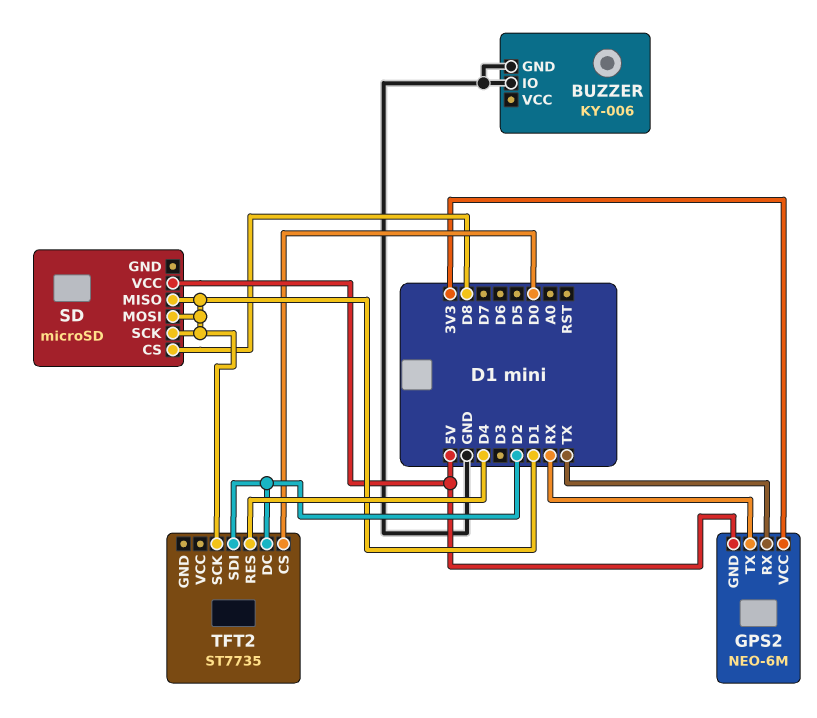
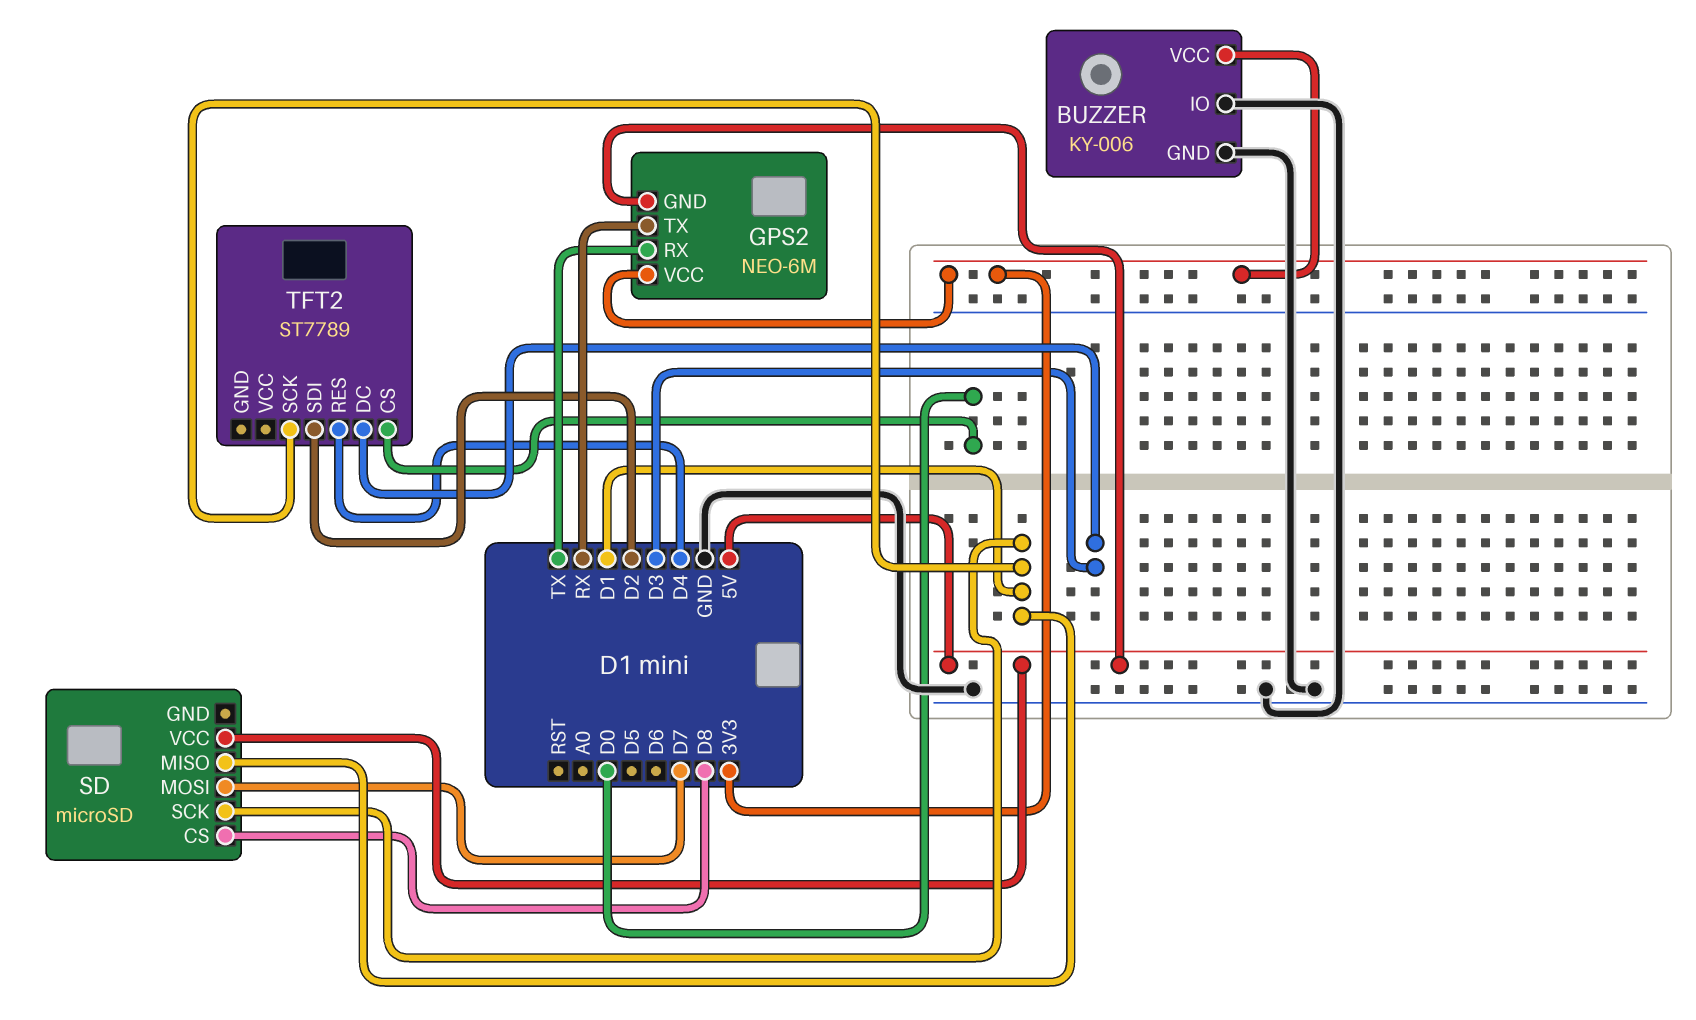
BUZZER pin VCC: none -> 3V3
SD pin MOSI: D1 -> D7
TFT2: ST7735 -> ST7789
TFT2 pin DC: D2 -> D3

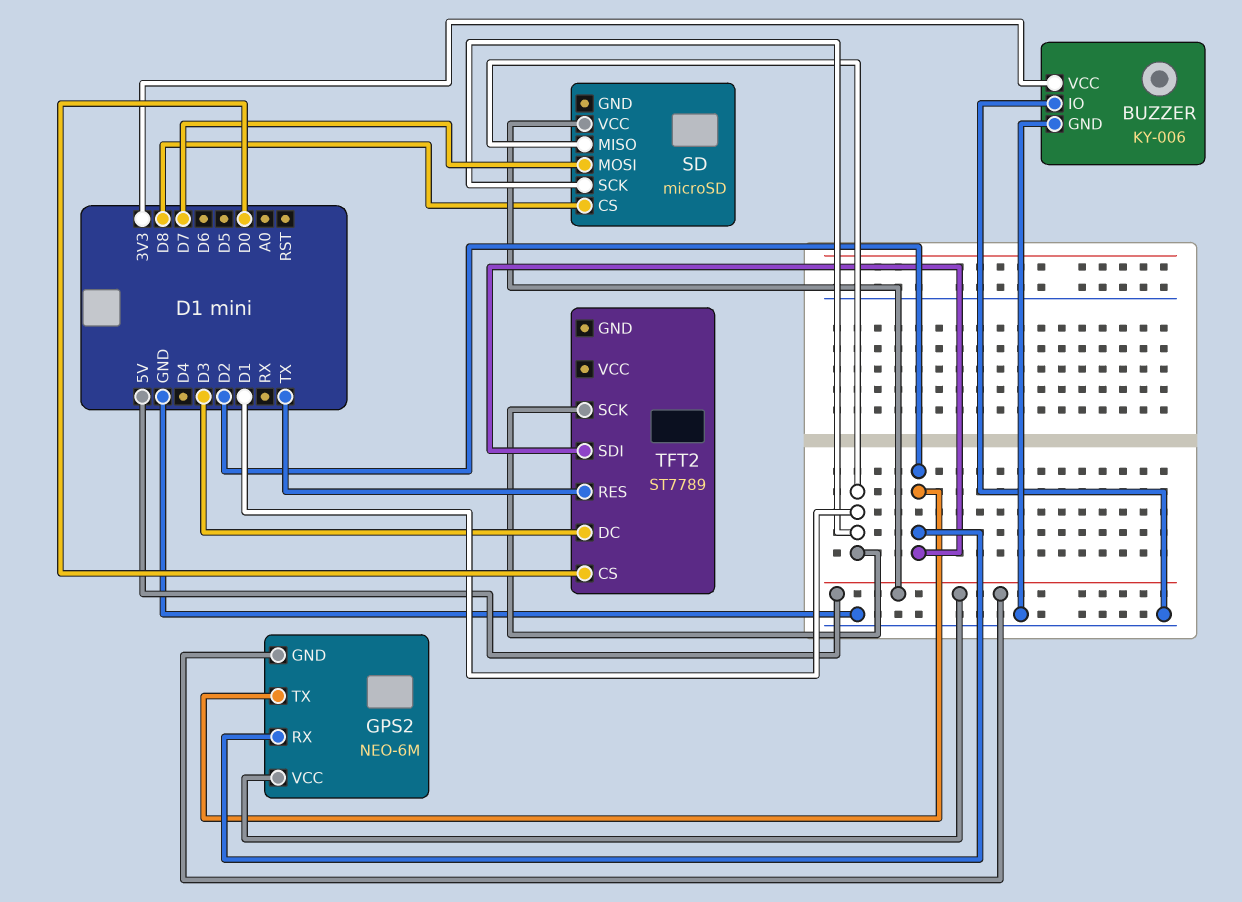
GPS2 pin RX: TX -> D2
GPS2 pin TX: RX -> D2
GPS2 pin VCC: 3V3 -> 5V
TFT2 pin RES: D4 -> TX

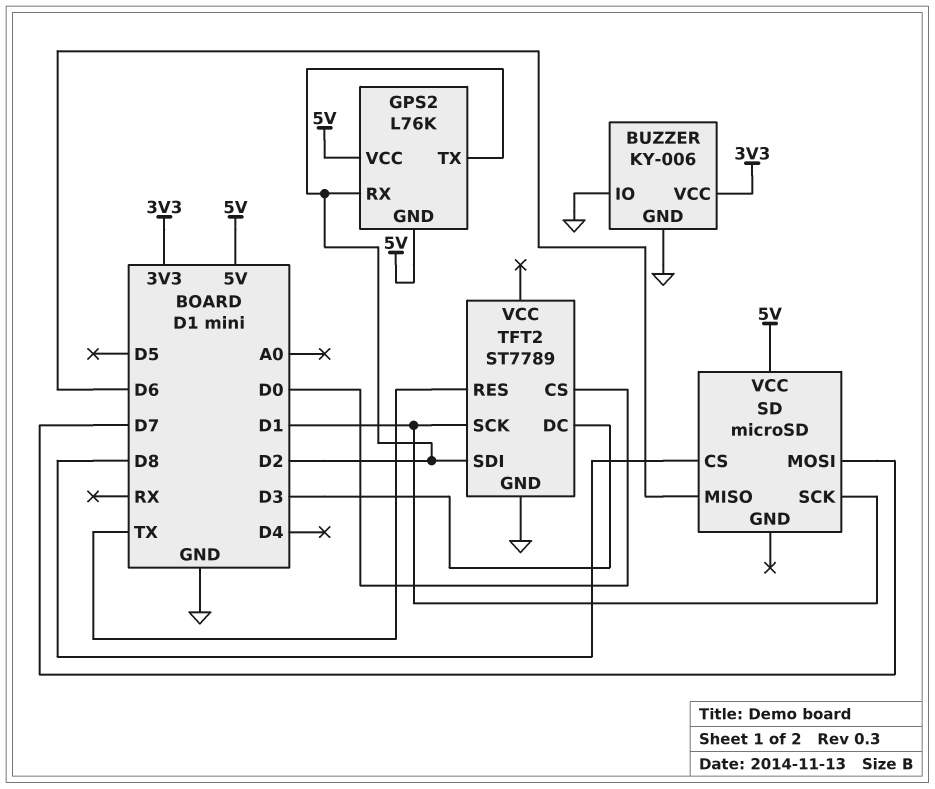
GPS2: NEO-6M -> L76K
SD pin MISO: D1 -> D6
TFT2 pin GND: none -> GND

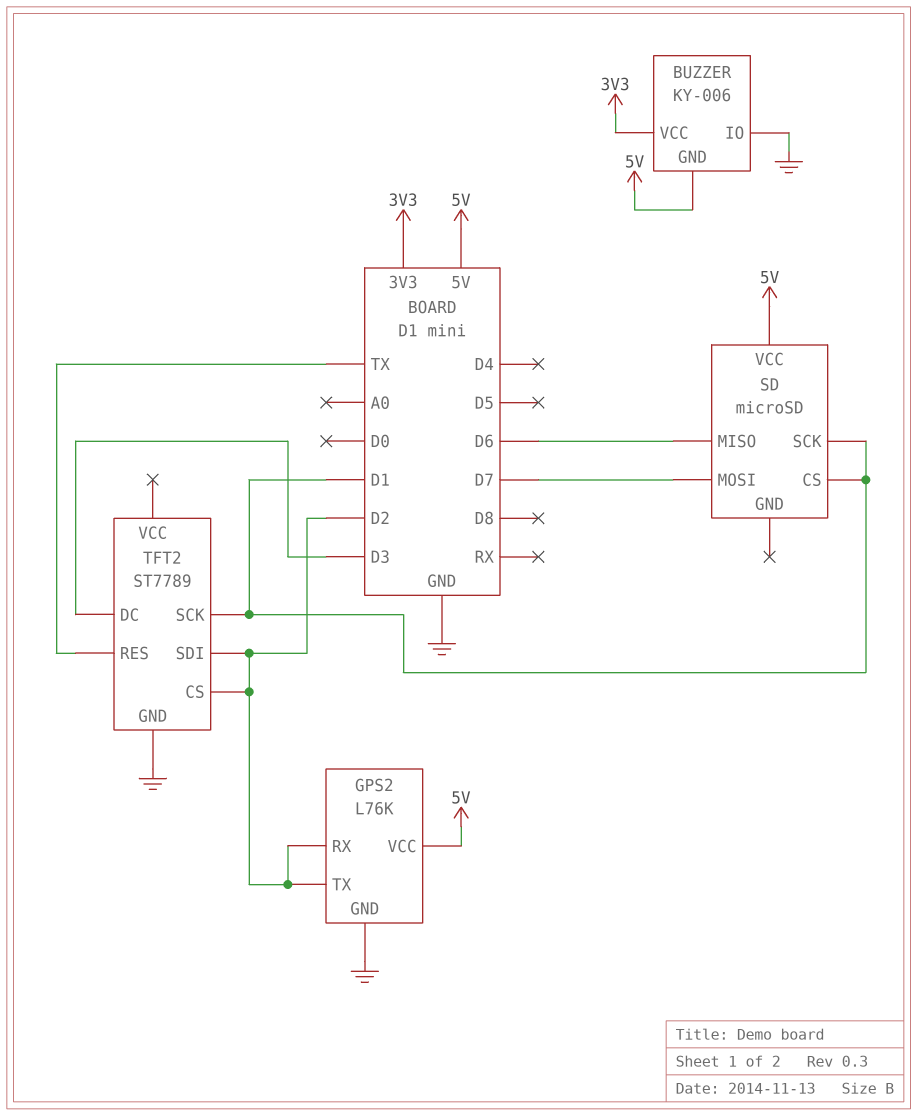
BUZZER pin GND: GND -> 5V
GPS2 pin GND: 5V -> GND
SD pin CS: D8 -> D1
TFT2 pin CS: D0 -> D2

